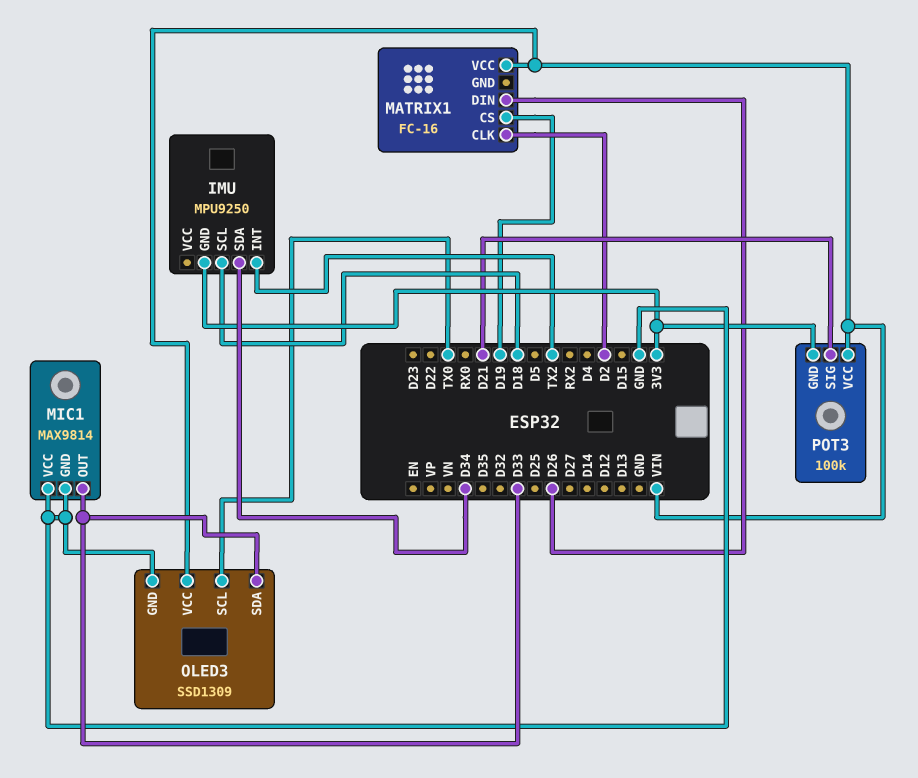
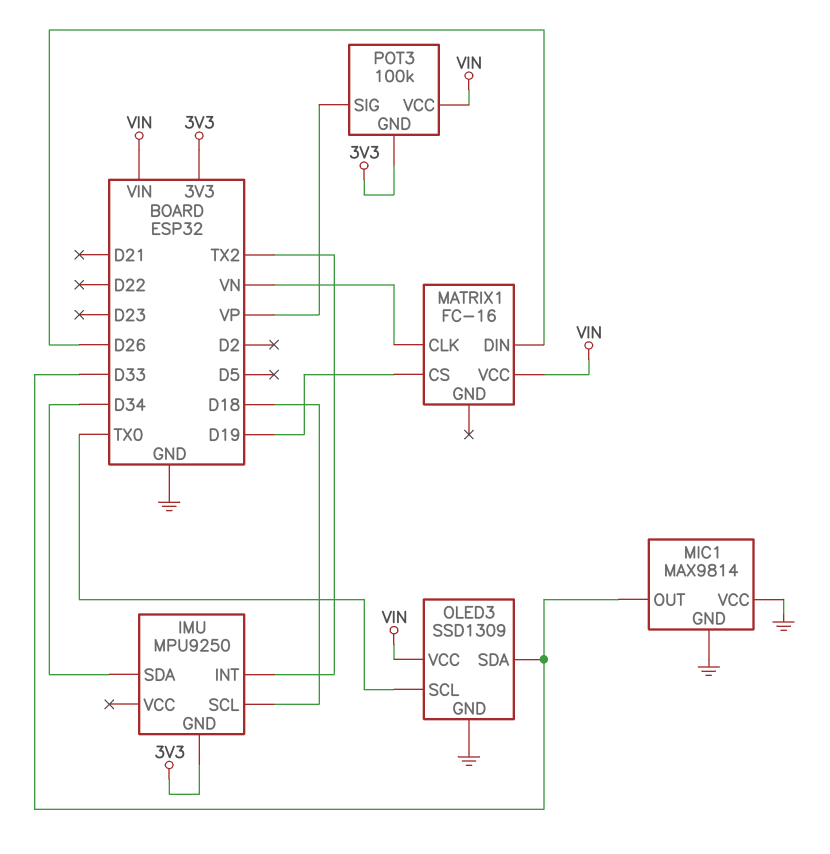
MATRIX1 pin CLK: D2 -> VN
POT3 pin SIG: D21 -> VP

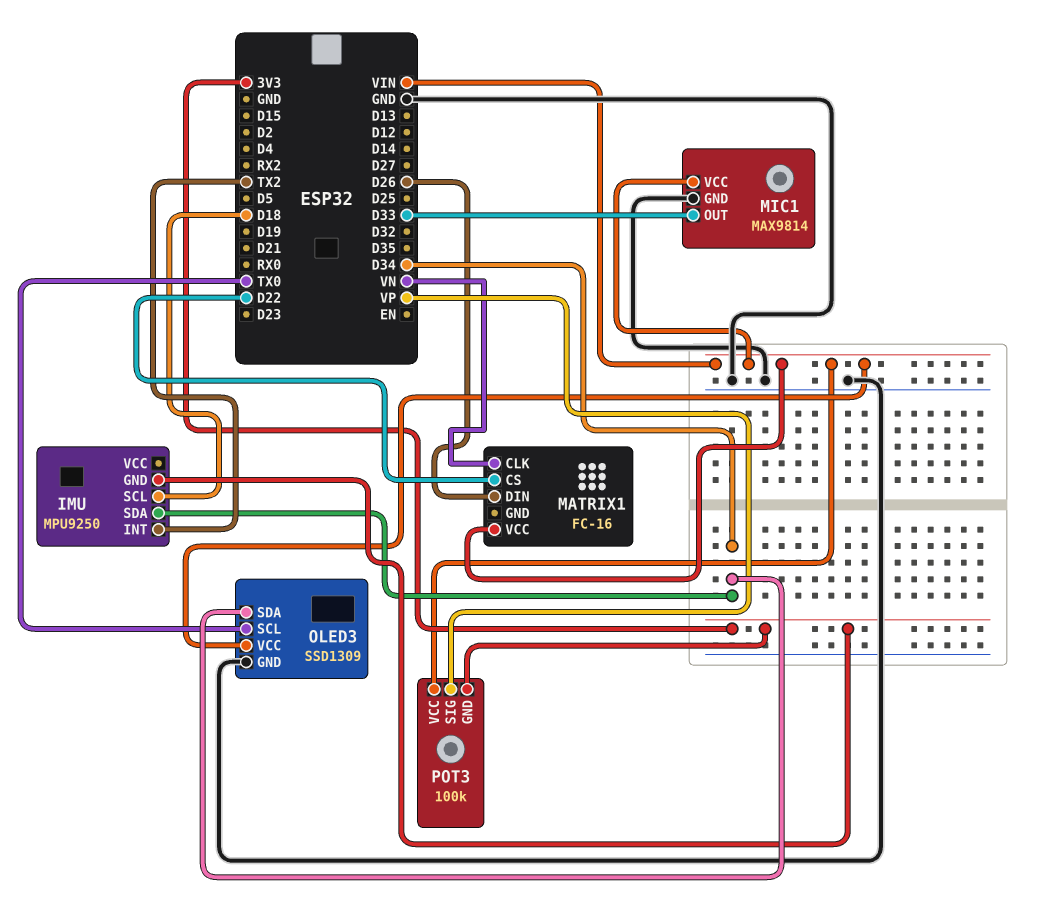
MATRIX1 pin CS: D19 -> D22
MIC1 pin VCC: GND -> VIN
OLED3 pin SDA: D33 -> D34

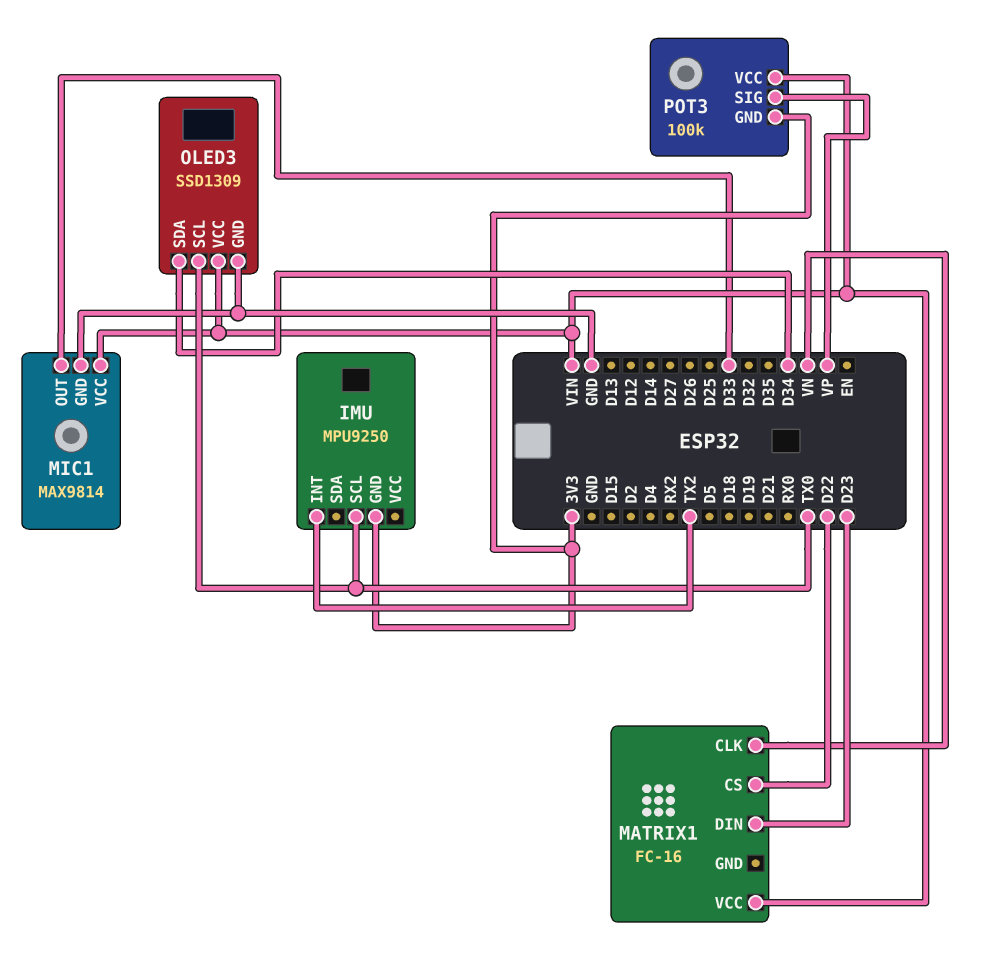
IMU pin SCL: D18 -> TX0
IMU pin SDA: D34 -> none
MATRIX1 pin DIN: D26 -> D23

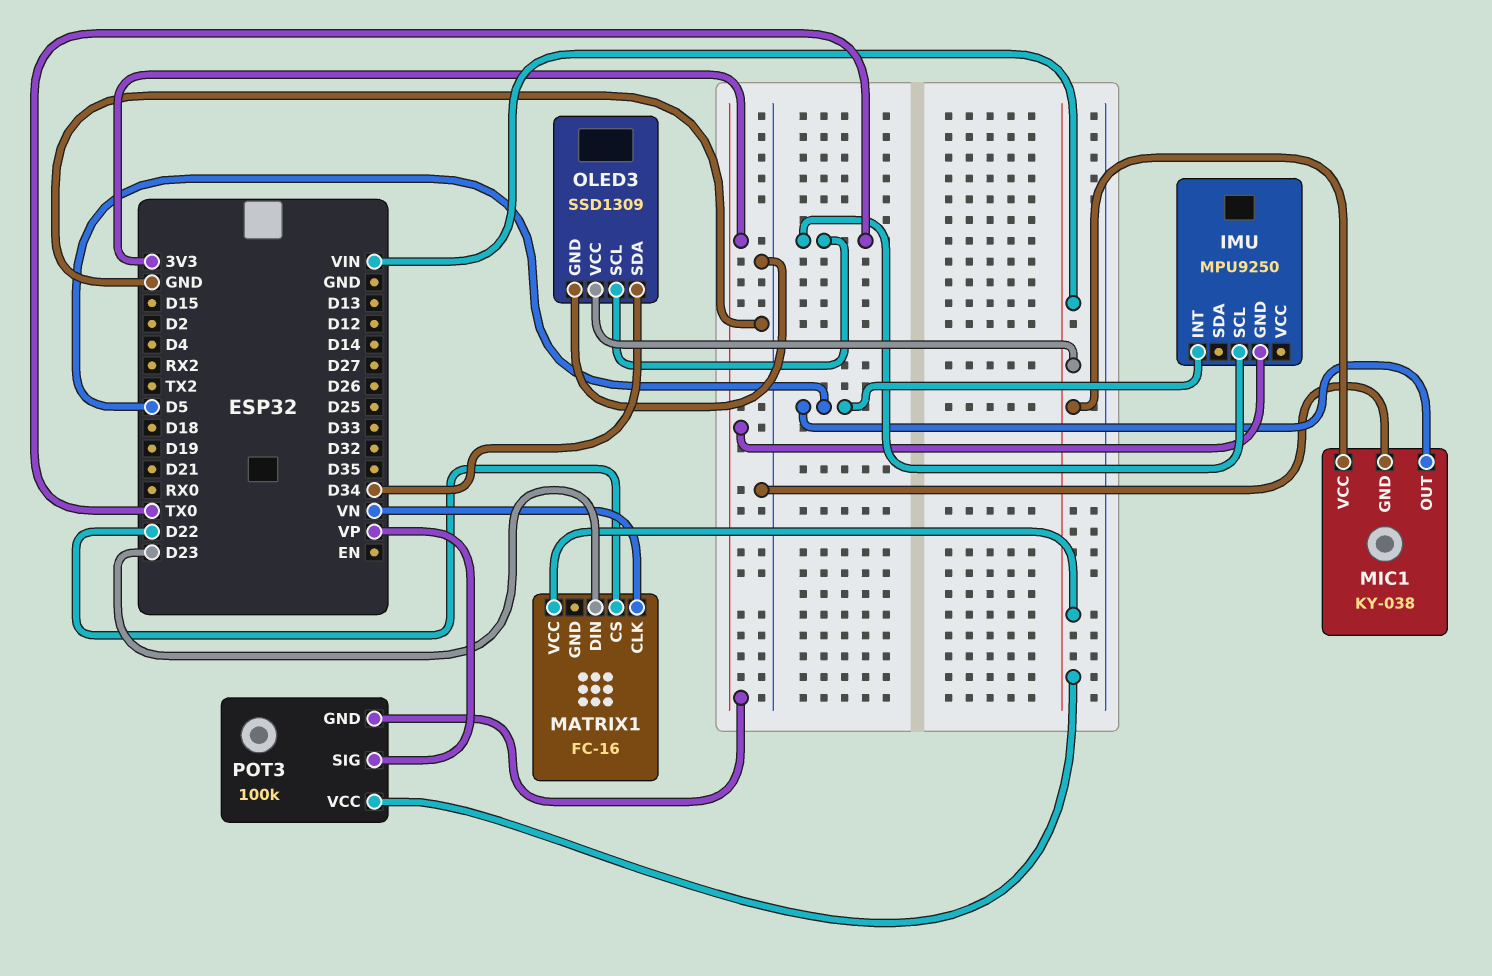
IMU pin INT: TX2 -> D5
MIC1: MAX9814 -> KY-038
MIC1 pin OUT: D33 -> D5

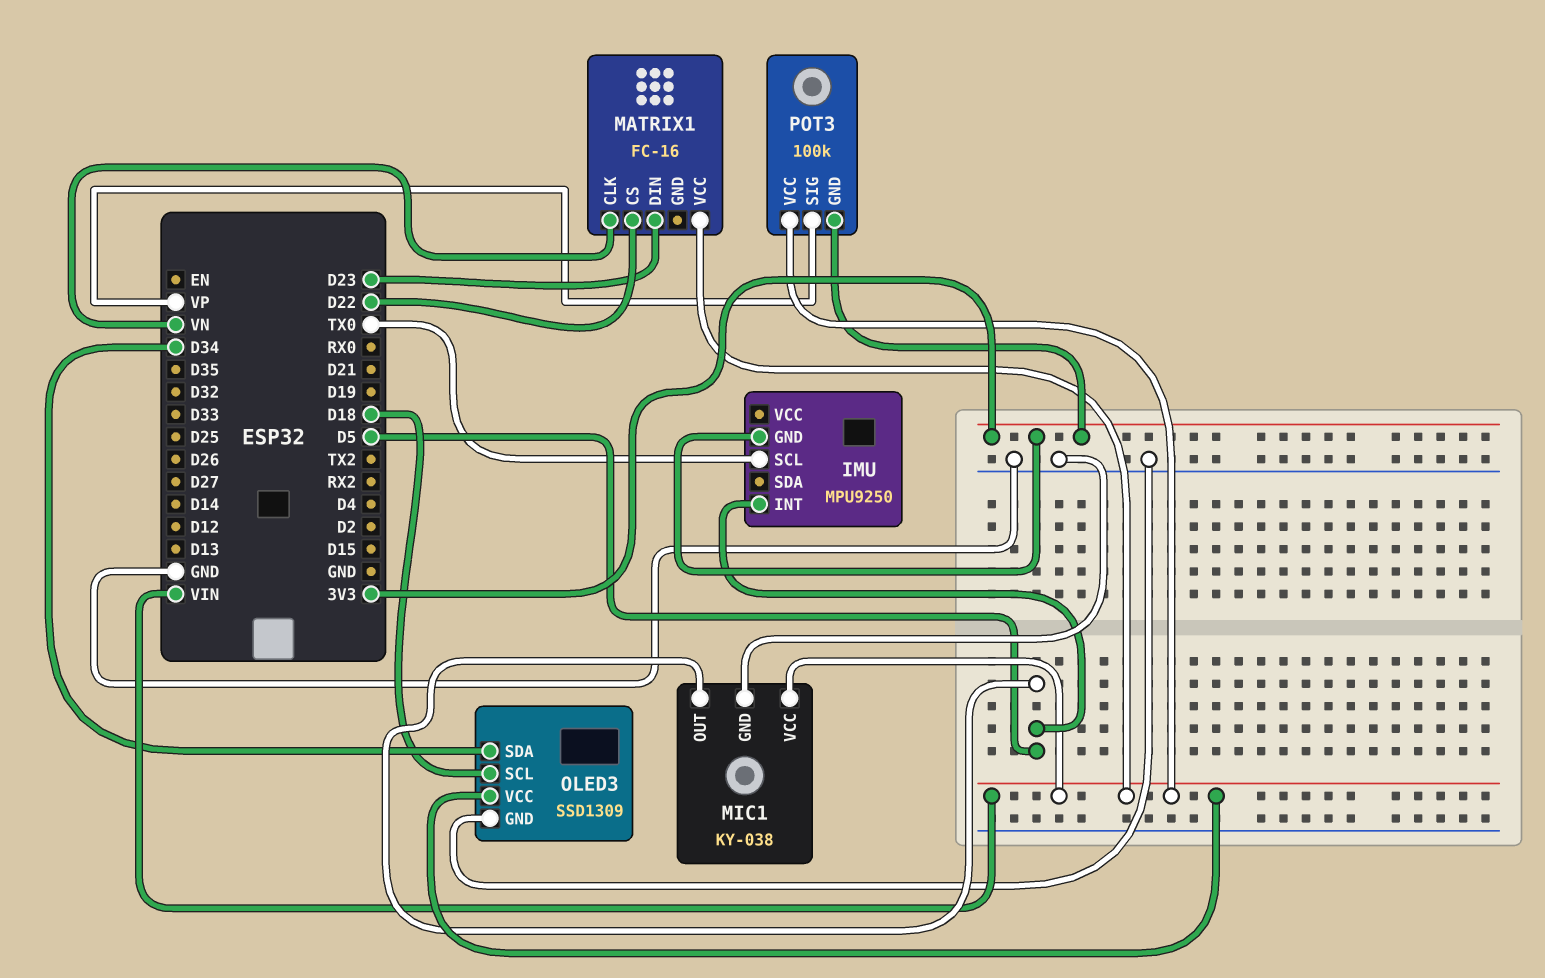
OLED3 pin SCL: TX0 -> D18

